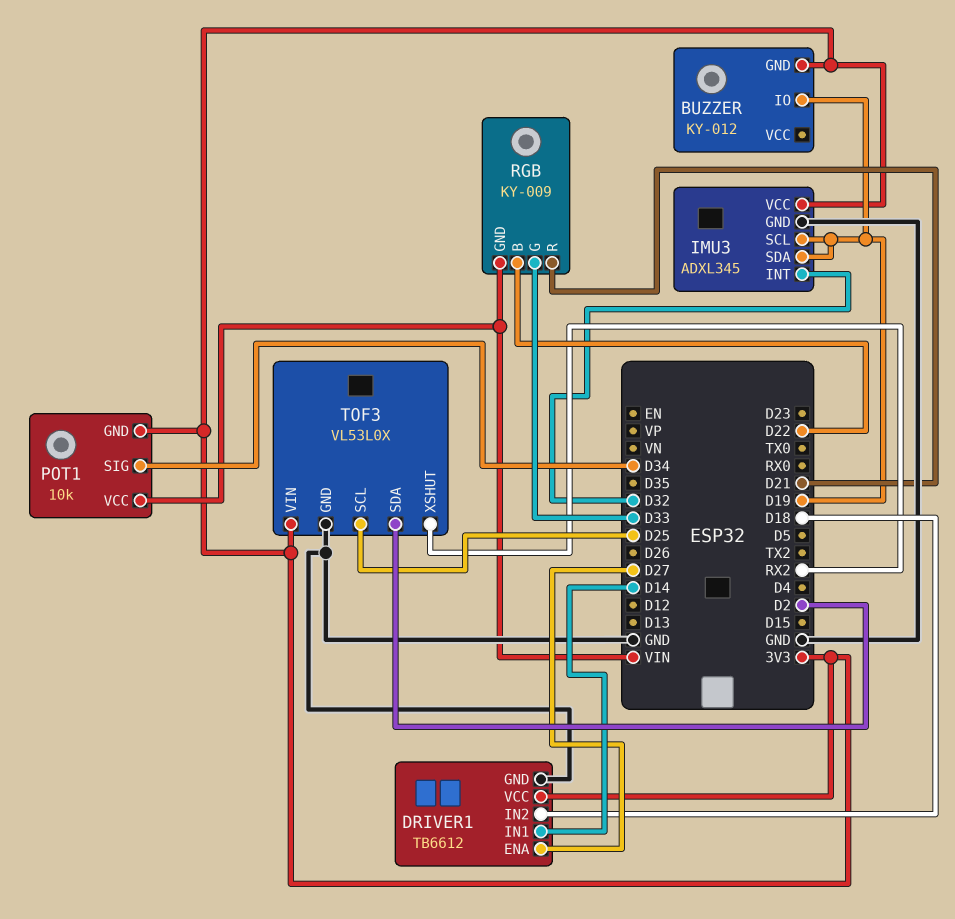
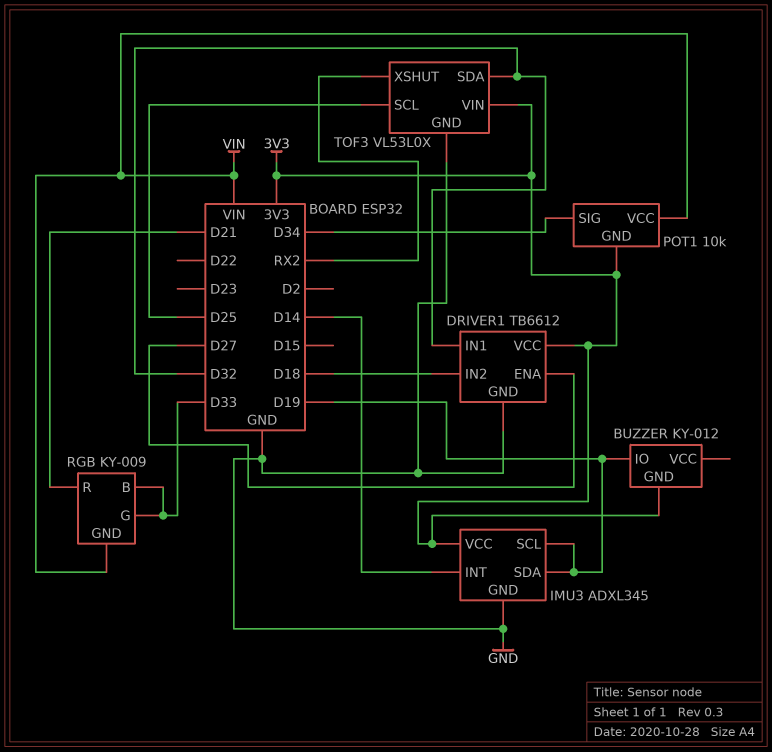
DRIVER1 pin IN1: D14 -> D32
IMU3 pin INT: D32 -> D14
RGB pin B: D22 -> D33
TOF3 pin SDA: D2 -> D32

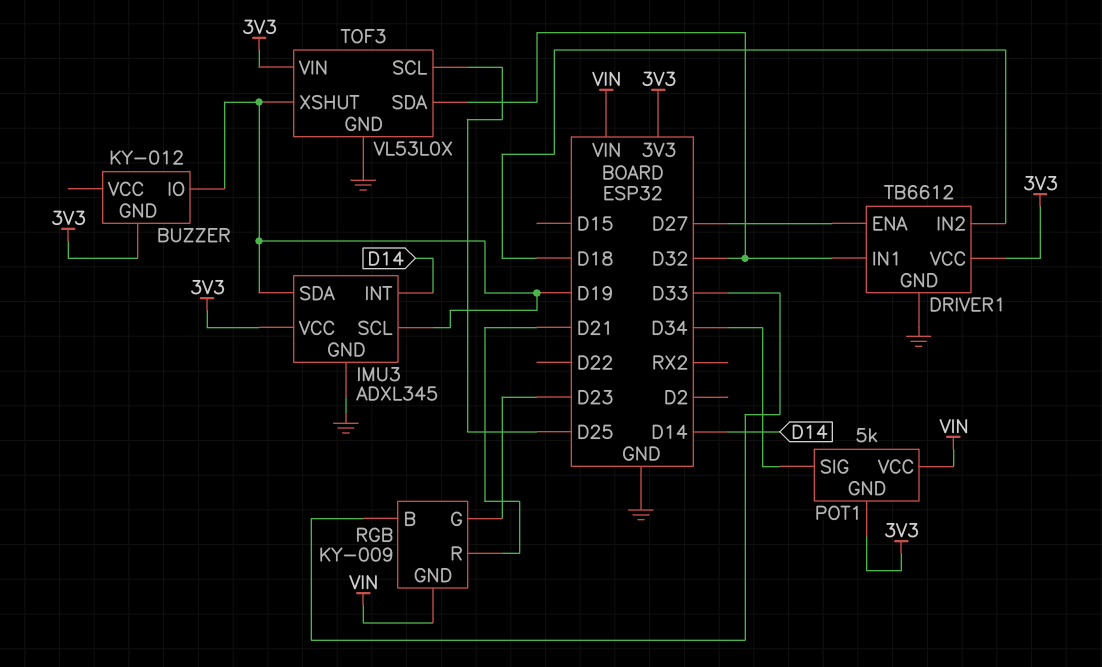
POT1: 10k -> 5k
RGB pin G: D33 -> D23
TOF3 pin XSHUT: RX2 -> D19

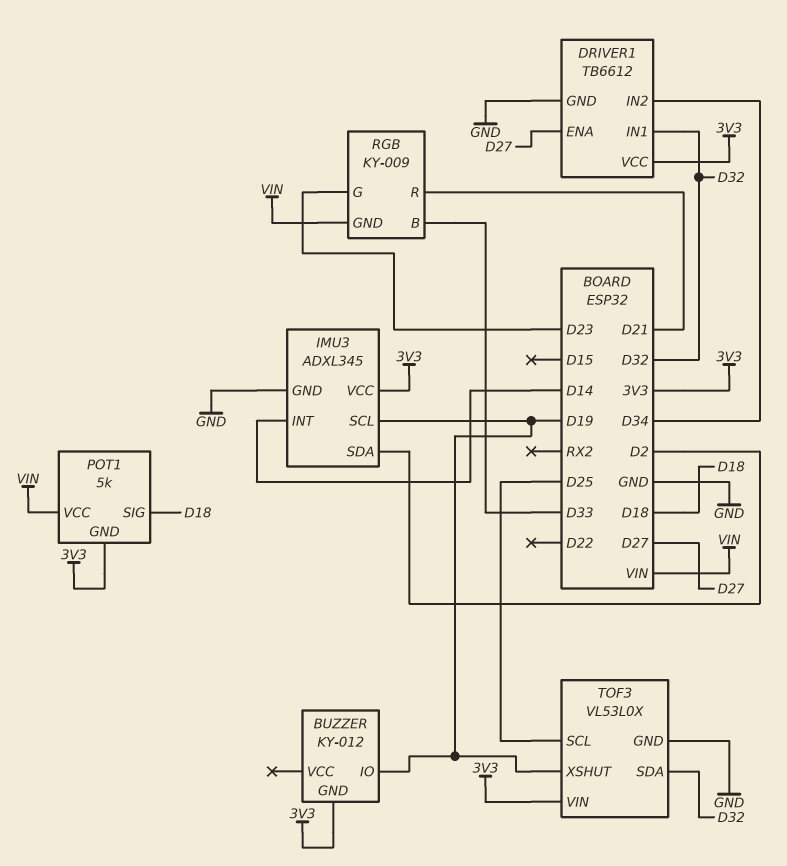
DRIVER1 pin IN2: D18 -> D34
IMU3 pin SDA: D19 -> D2
POT1 pin SIG: D34 -> D18

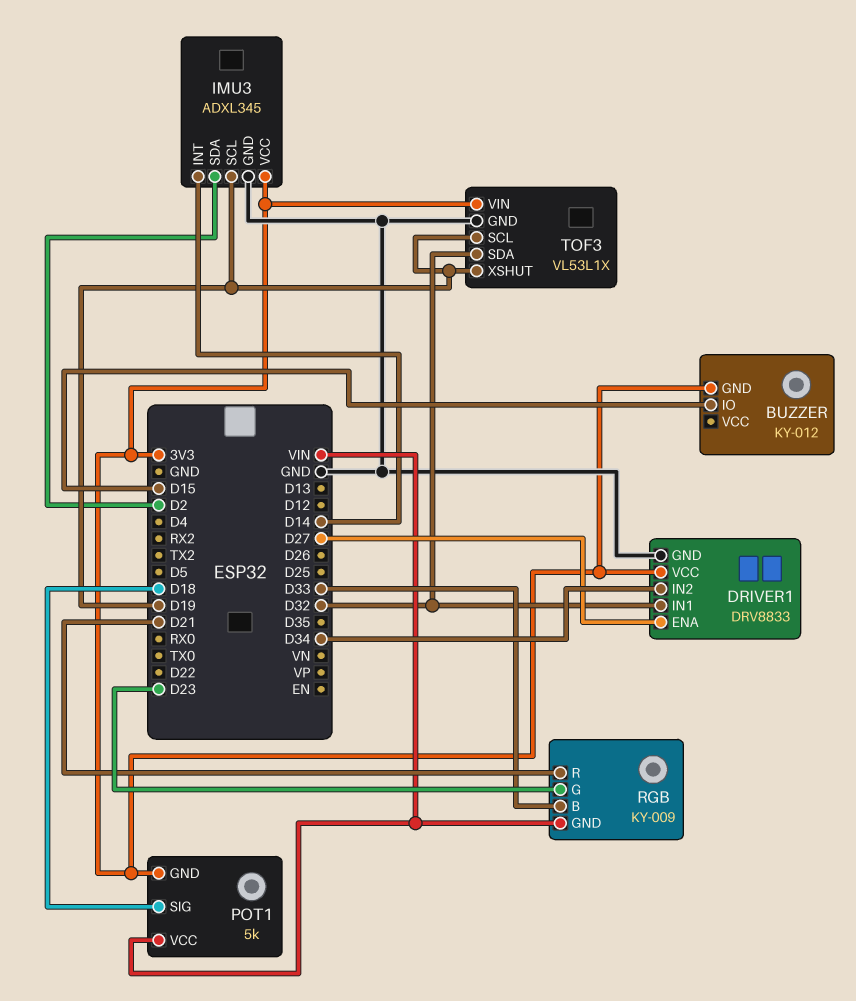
BUZZER pin IO: D19 -> D15
DRIVER1: TB6612 -> DRV8833
TOF3: VL53L0X -> VL53L1X
TOF3 pin SCL: D25 -> D19

